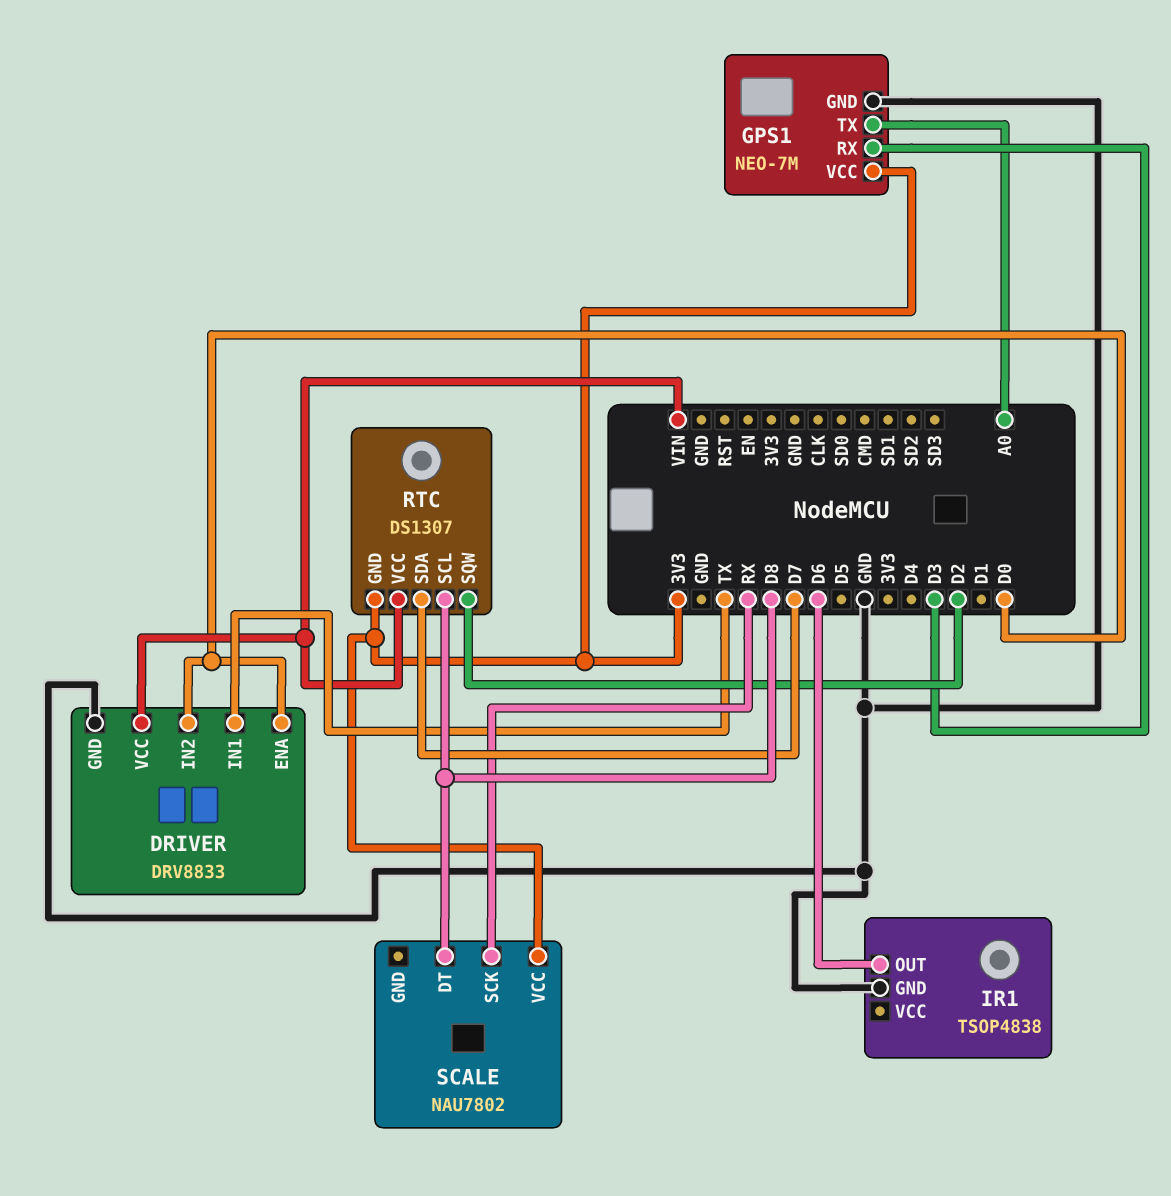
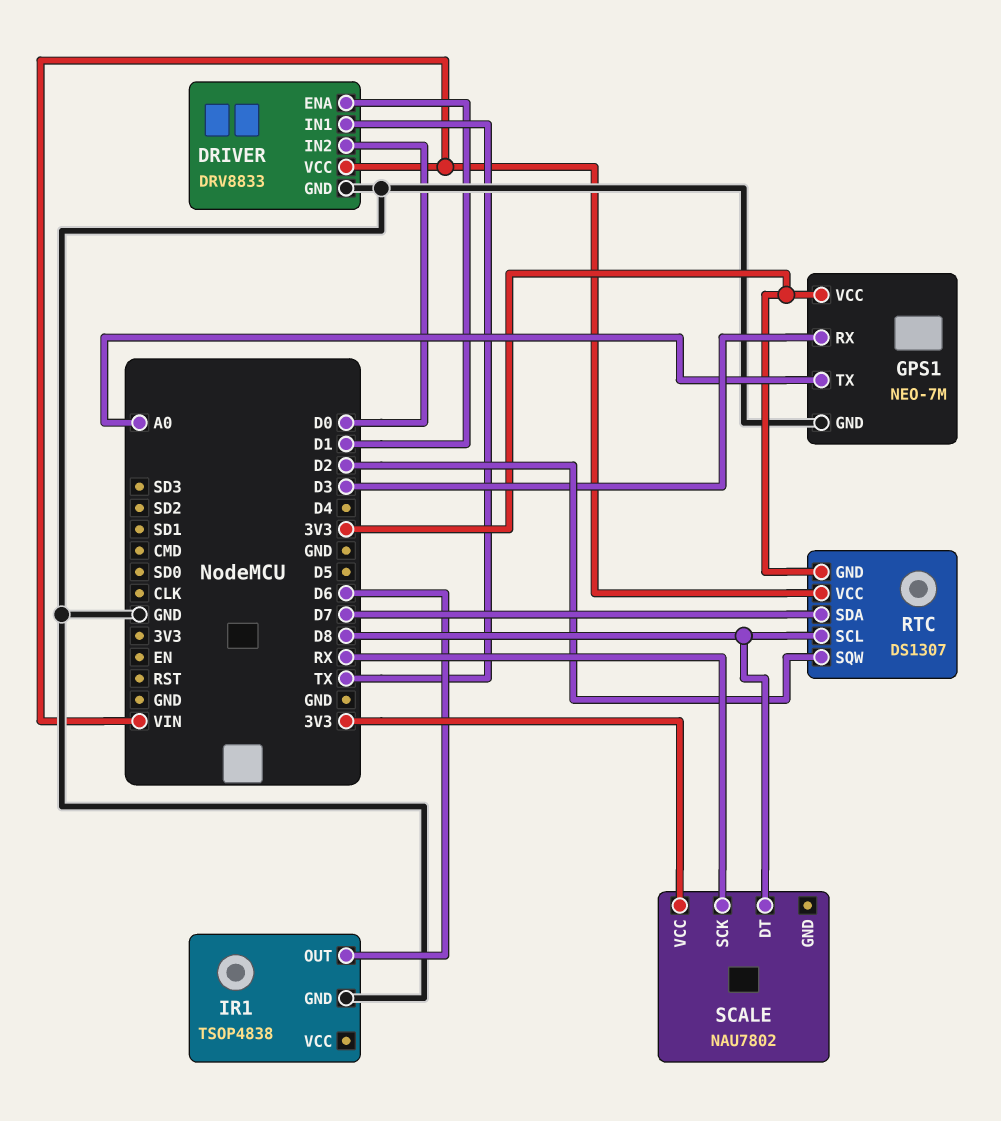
DRIVER pin ENA: D0 -> D1

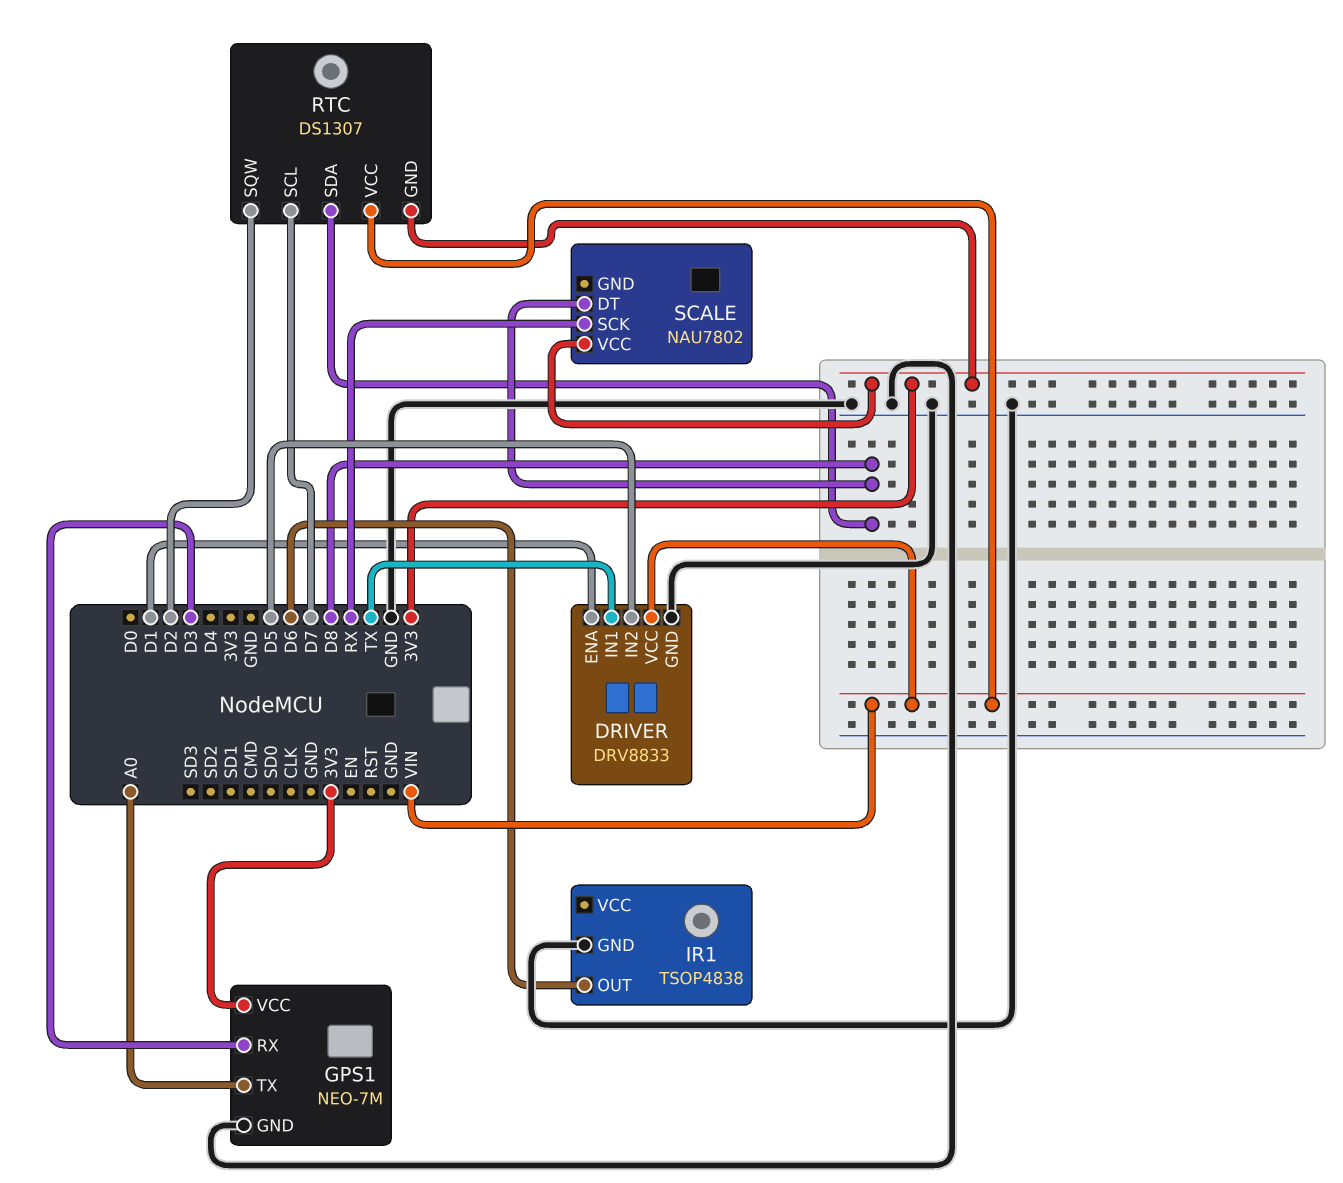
DRIVER pin IN2: D0 -> D5
RTC pin SCL: D8 -> D7
RTC pin SDA: D7 -> D8

